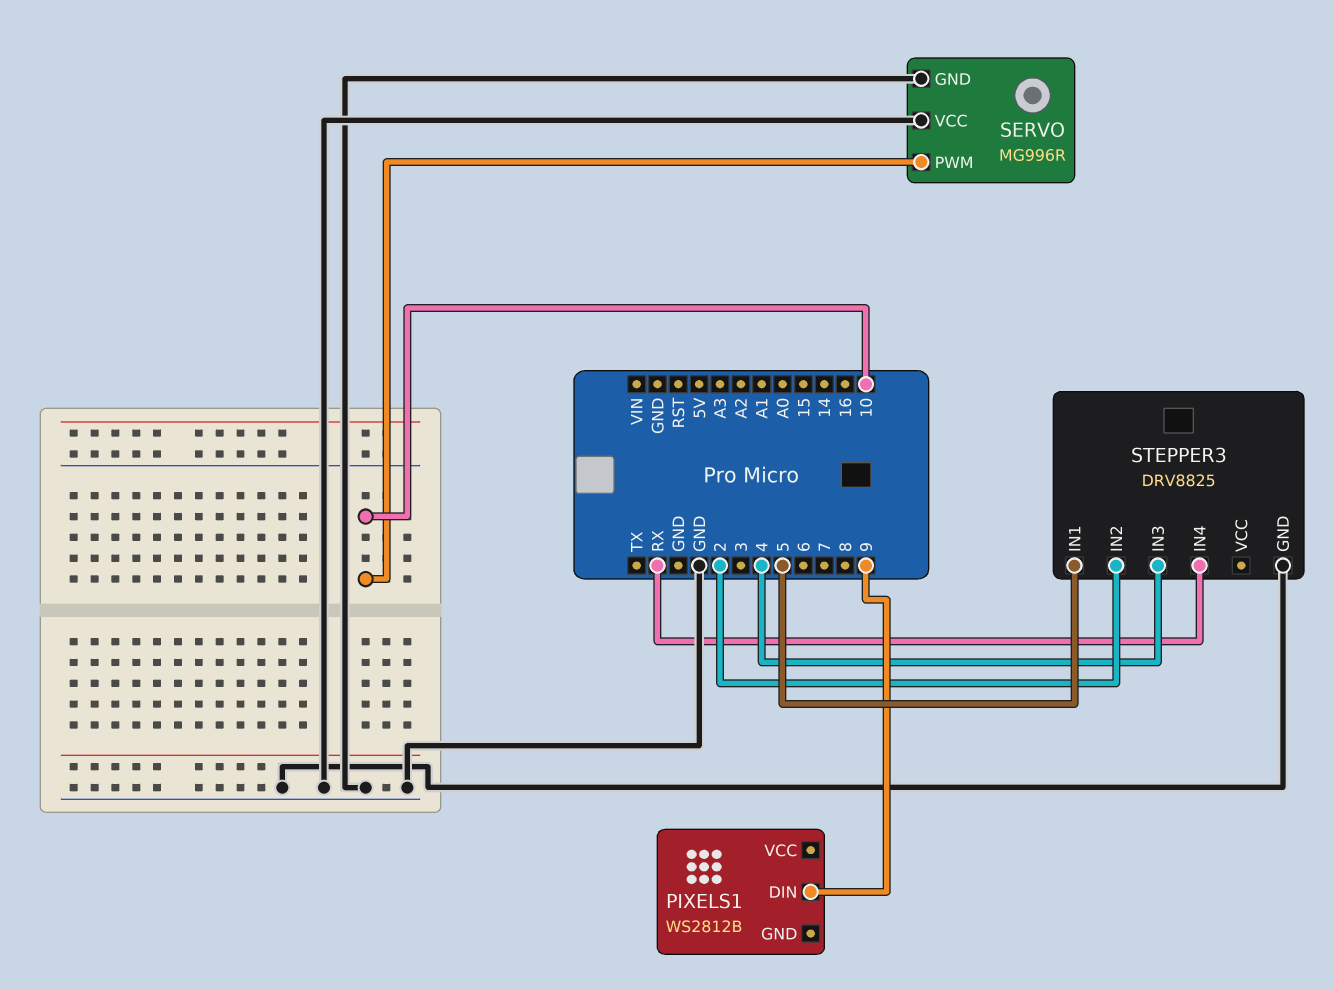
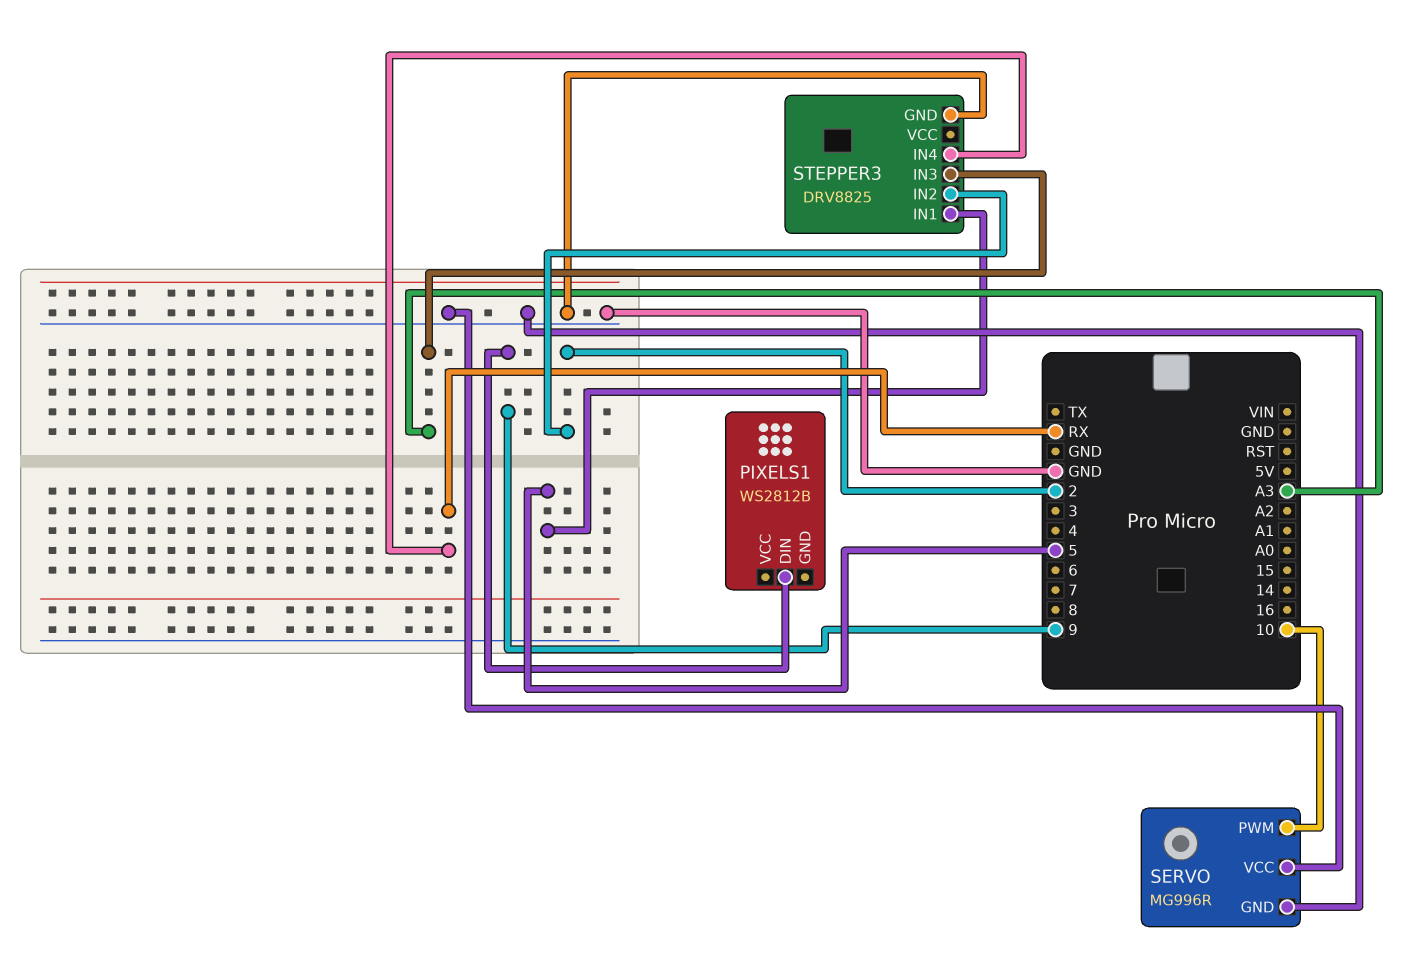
STEPPER3 pin IN3: 4 -> A3

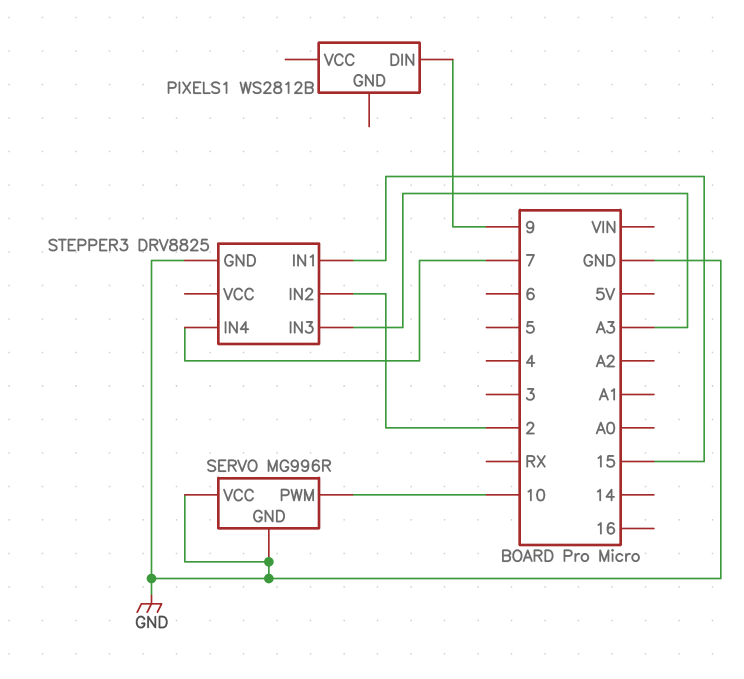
STEPPER3 pin IN1: 5 -> 15
STEPPER3 pin IN4: RX -> 7

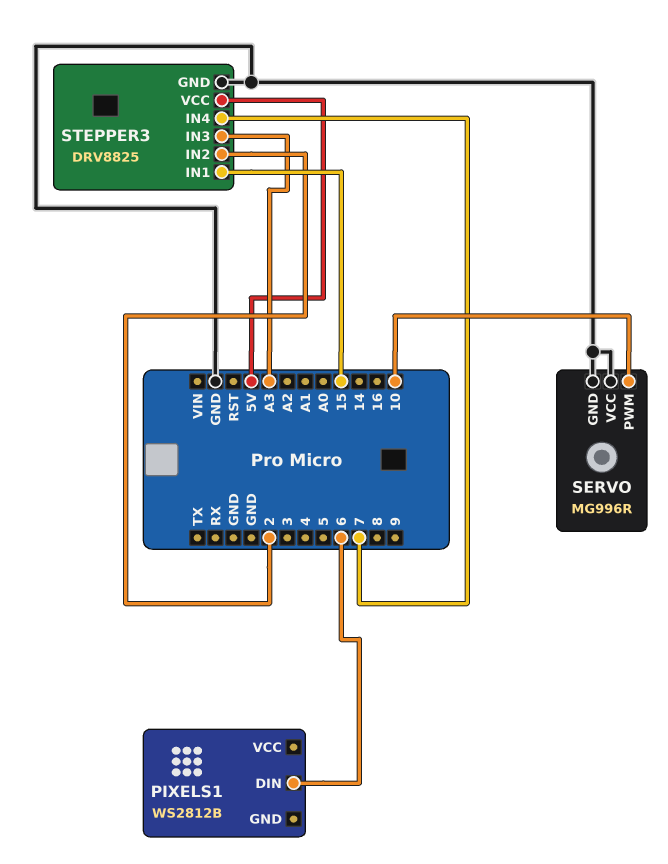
PIXELS1 pin DIN: 9 -> 6
STEPPER3 pin VCC: none -> 5V

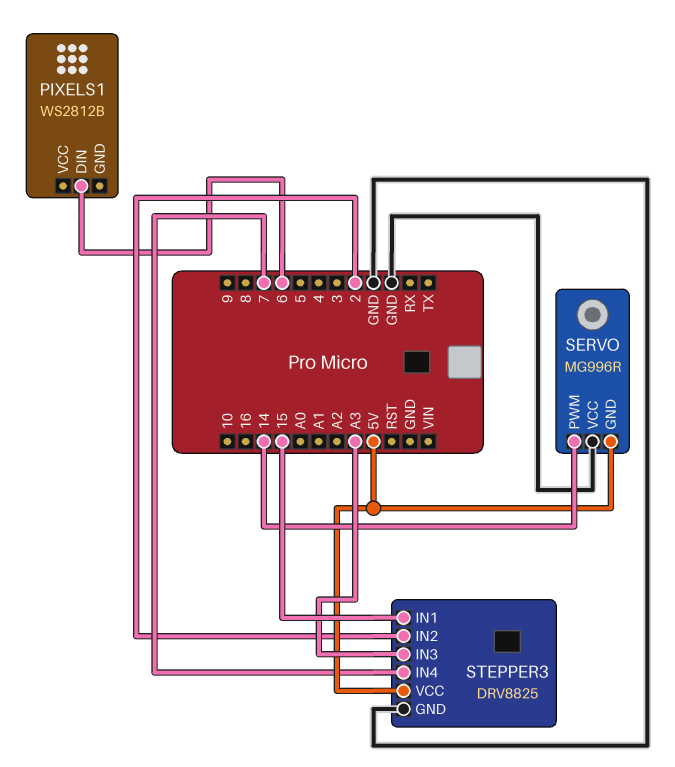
SERVO pin GND: GND -> 5V
SERVO pin PWM: 10 -> 14

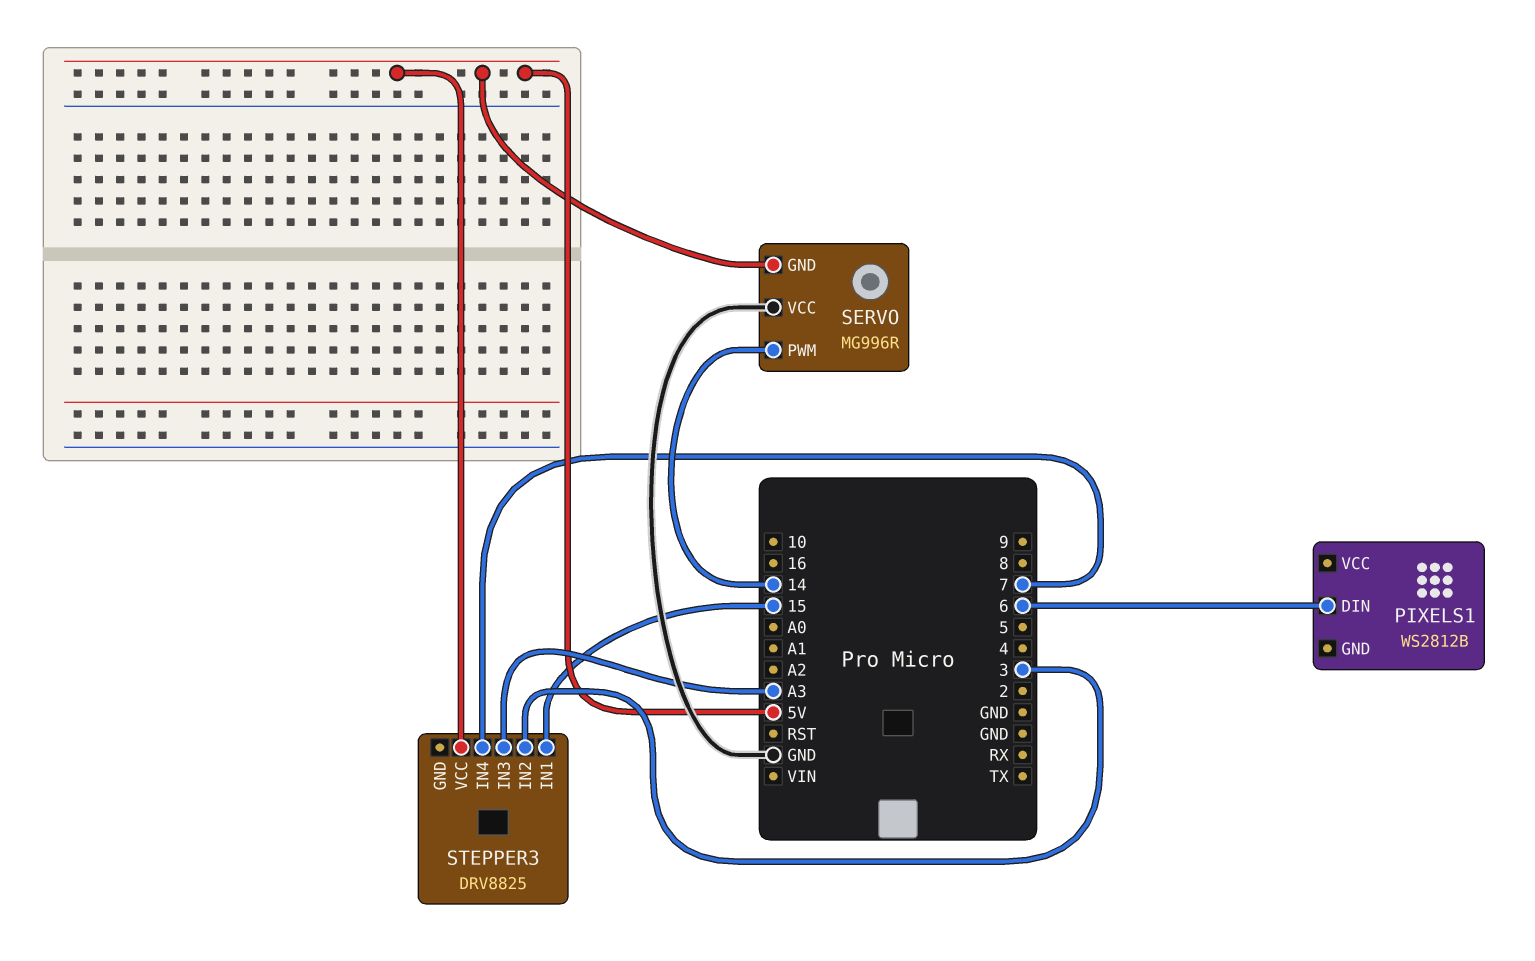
STEPPER3 pin GND: GND -> none
STEPPER3 pin IN2: 2 -> 3

